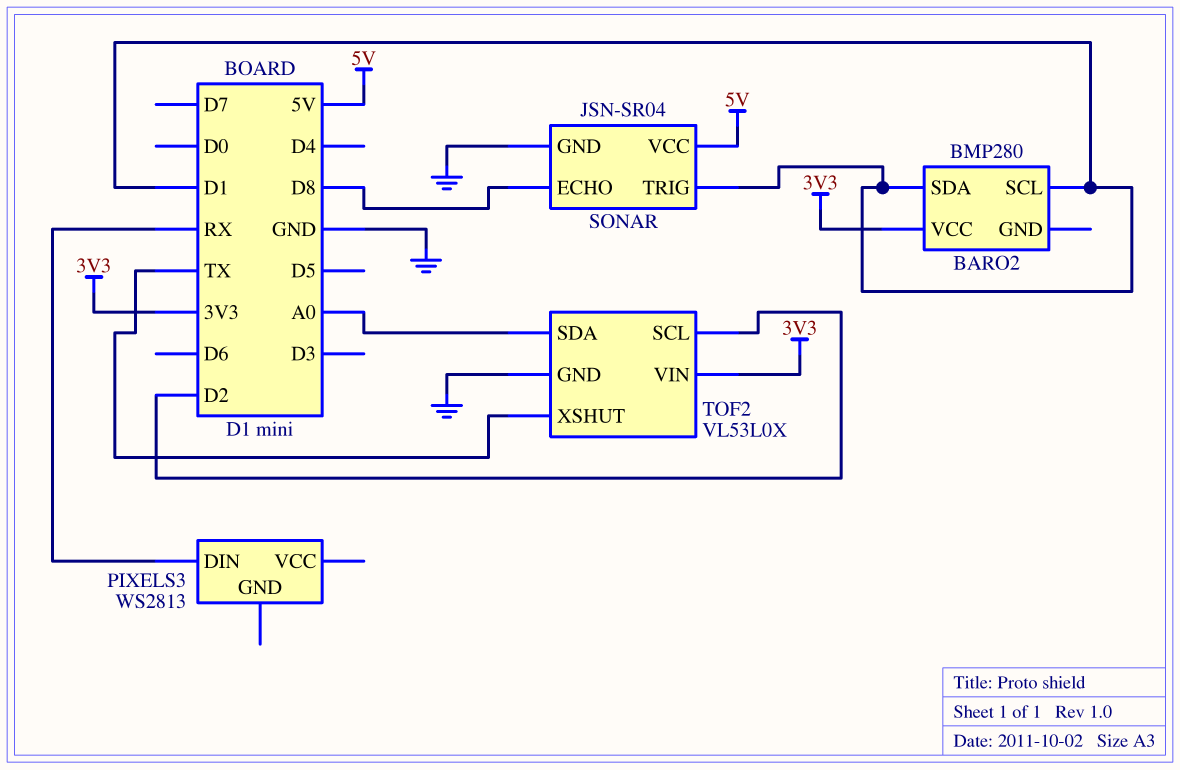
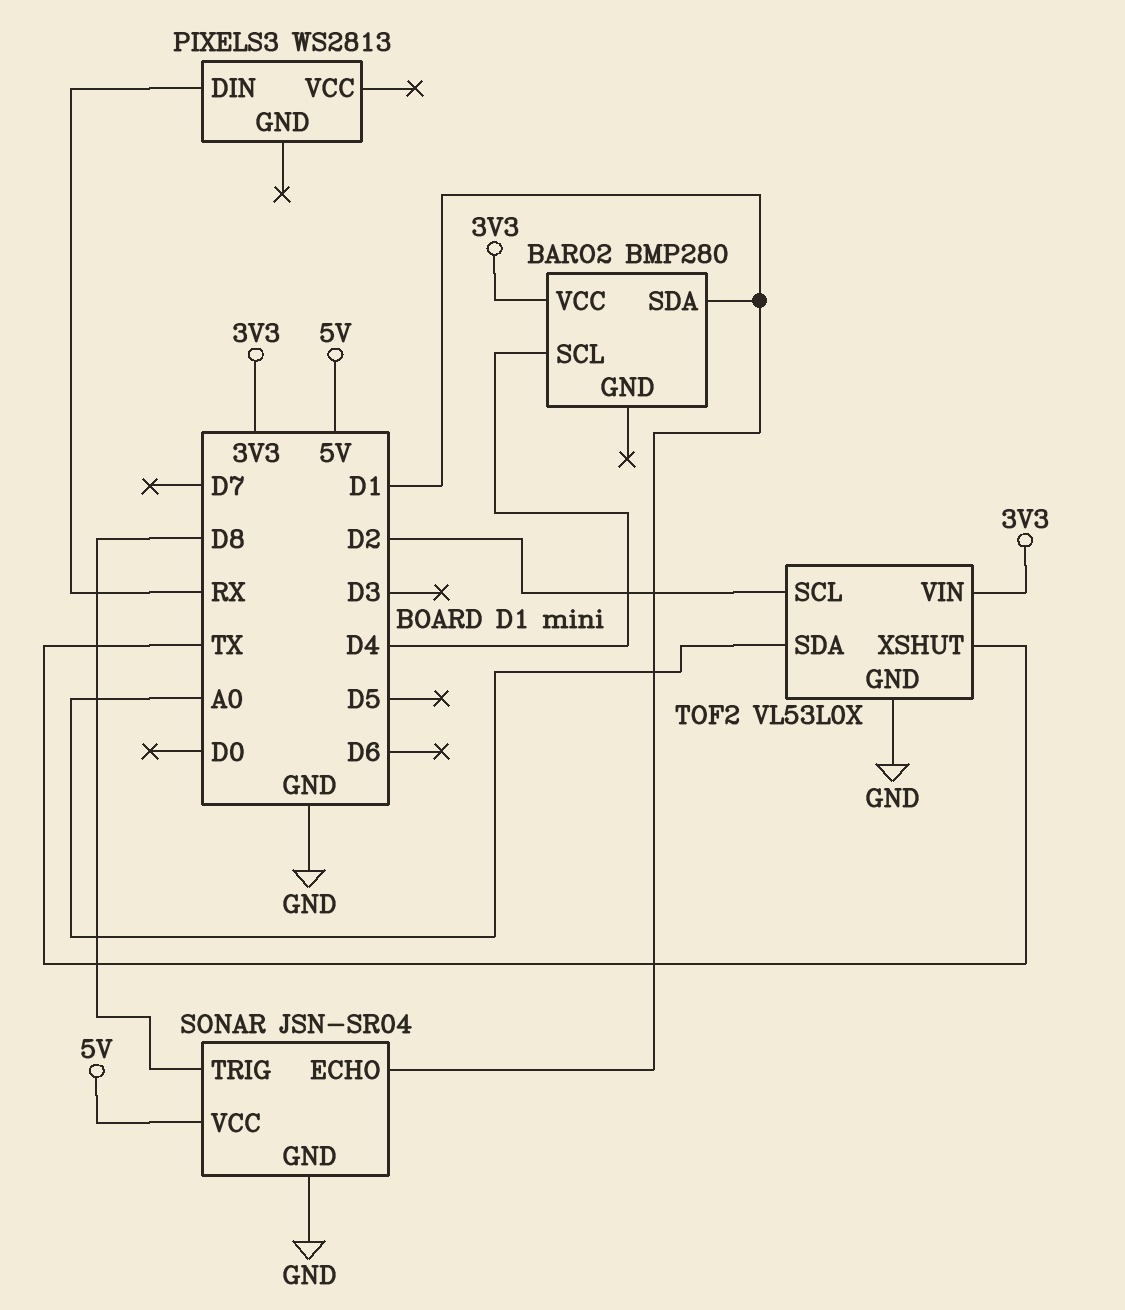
BARO2 pin SCL: D1 -> D4
SONAR pin ECHO: D8 -> D1
SONAR pin TRIG: D1 -> D8

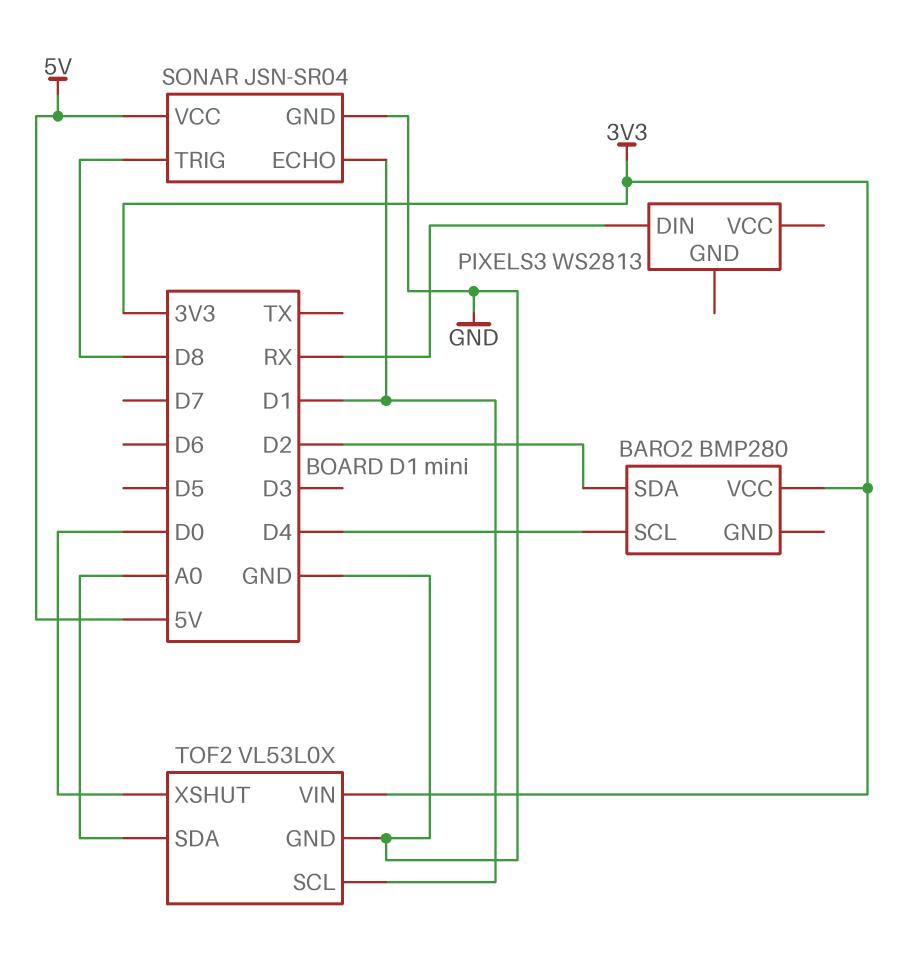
BARO2 pin SDA: D1 -> D2
TOF2 pin SCL: D2 -> D1
TOF2 pin XSHUT: TX -> D0

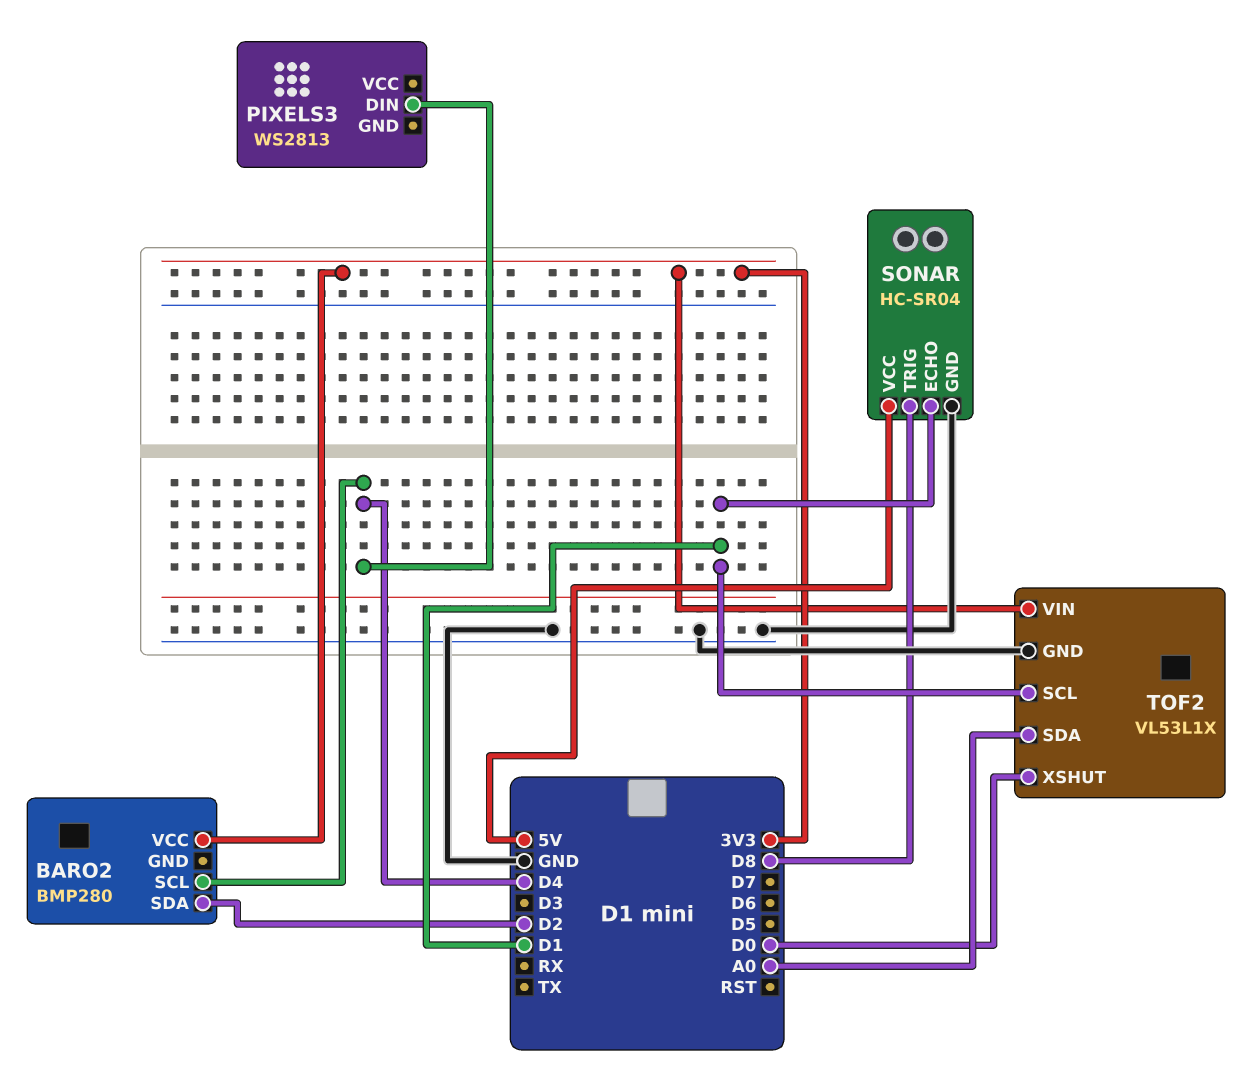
PIXELS3 pin DIN: RX -> D4
SONAR: JSN-SR04 -> HC-SR04
TOF2: VL53L0X -> VL53L1X

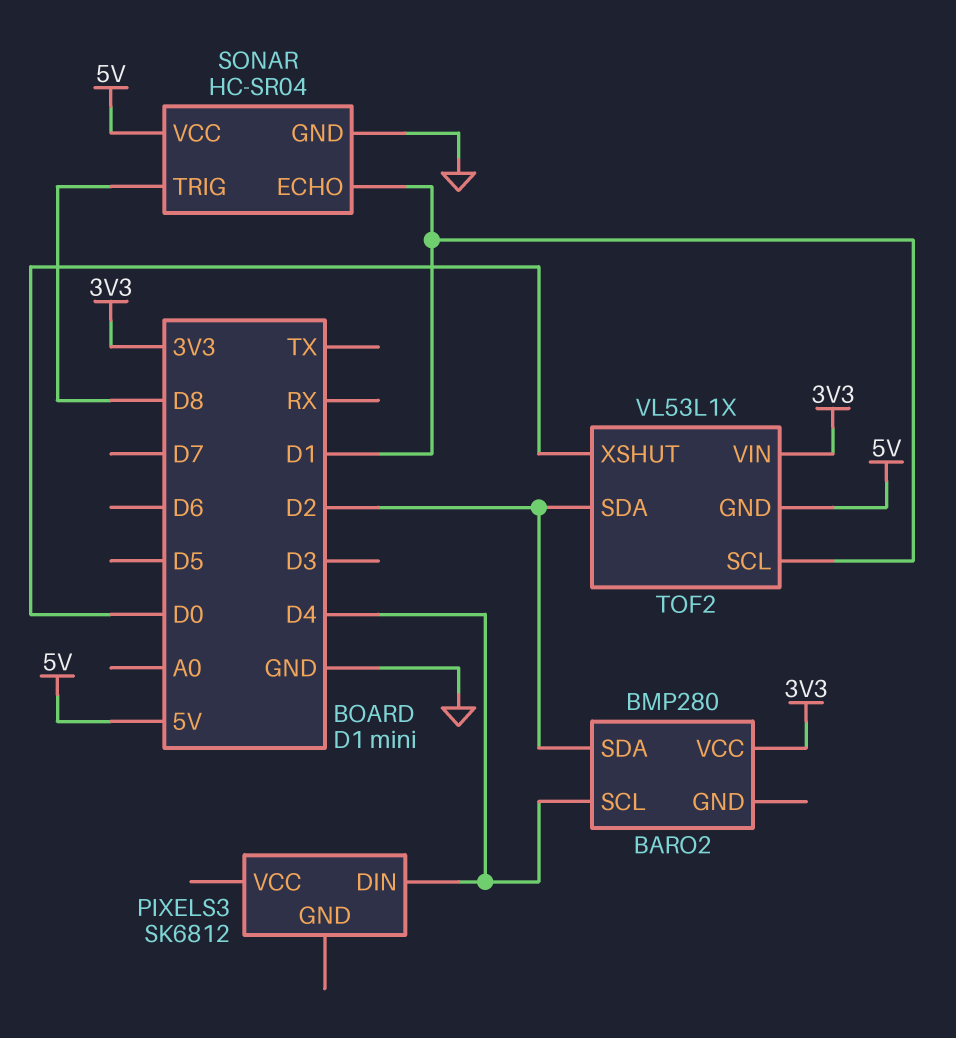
PIXELS3: WS2813 -> SK6812
TOF2 pin GND: GND -> 5V
TOF2 pin SDA: A0 -> D2

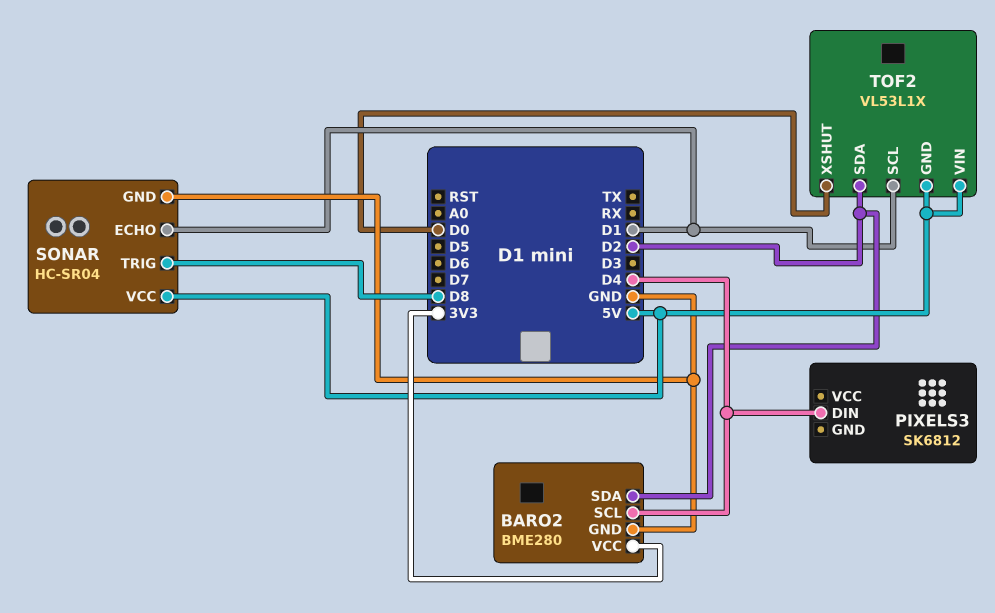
BARO2: BMP280 -> BME280
BARO2 pin GND: none -> GND
TOF2 pin VIN: 3V3 -> 5V

